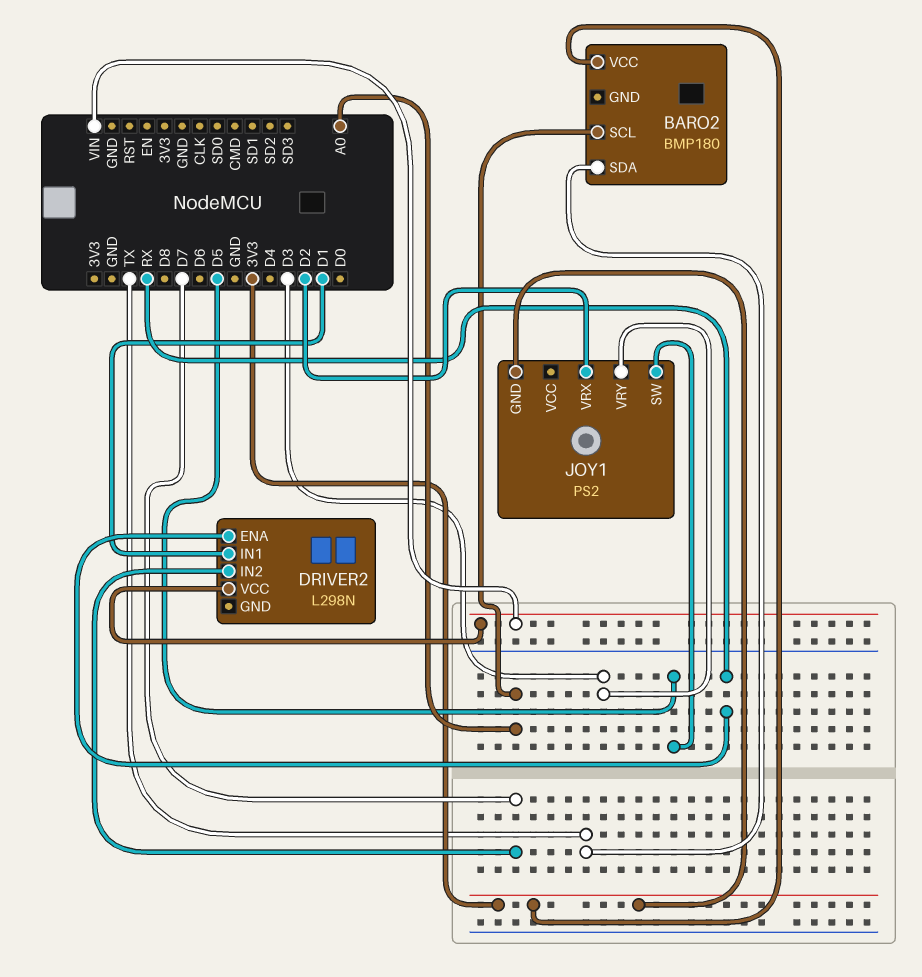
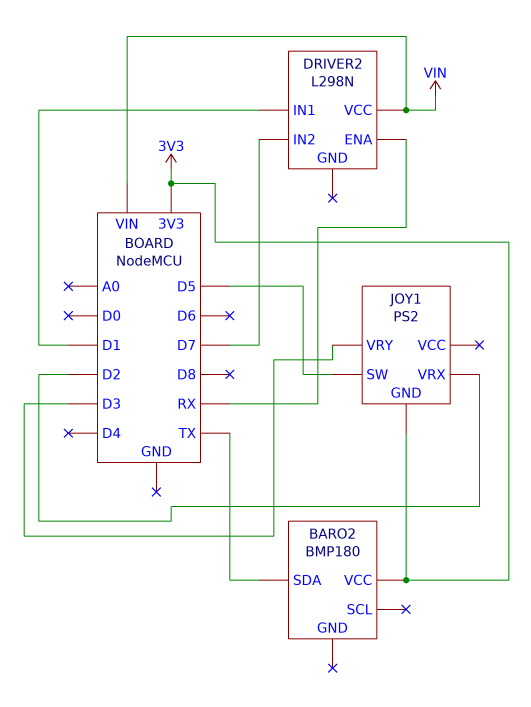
BARO2 pin SCL: A0 -> none

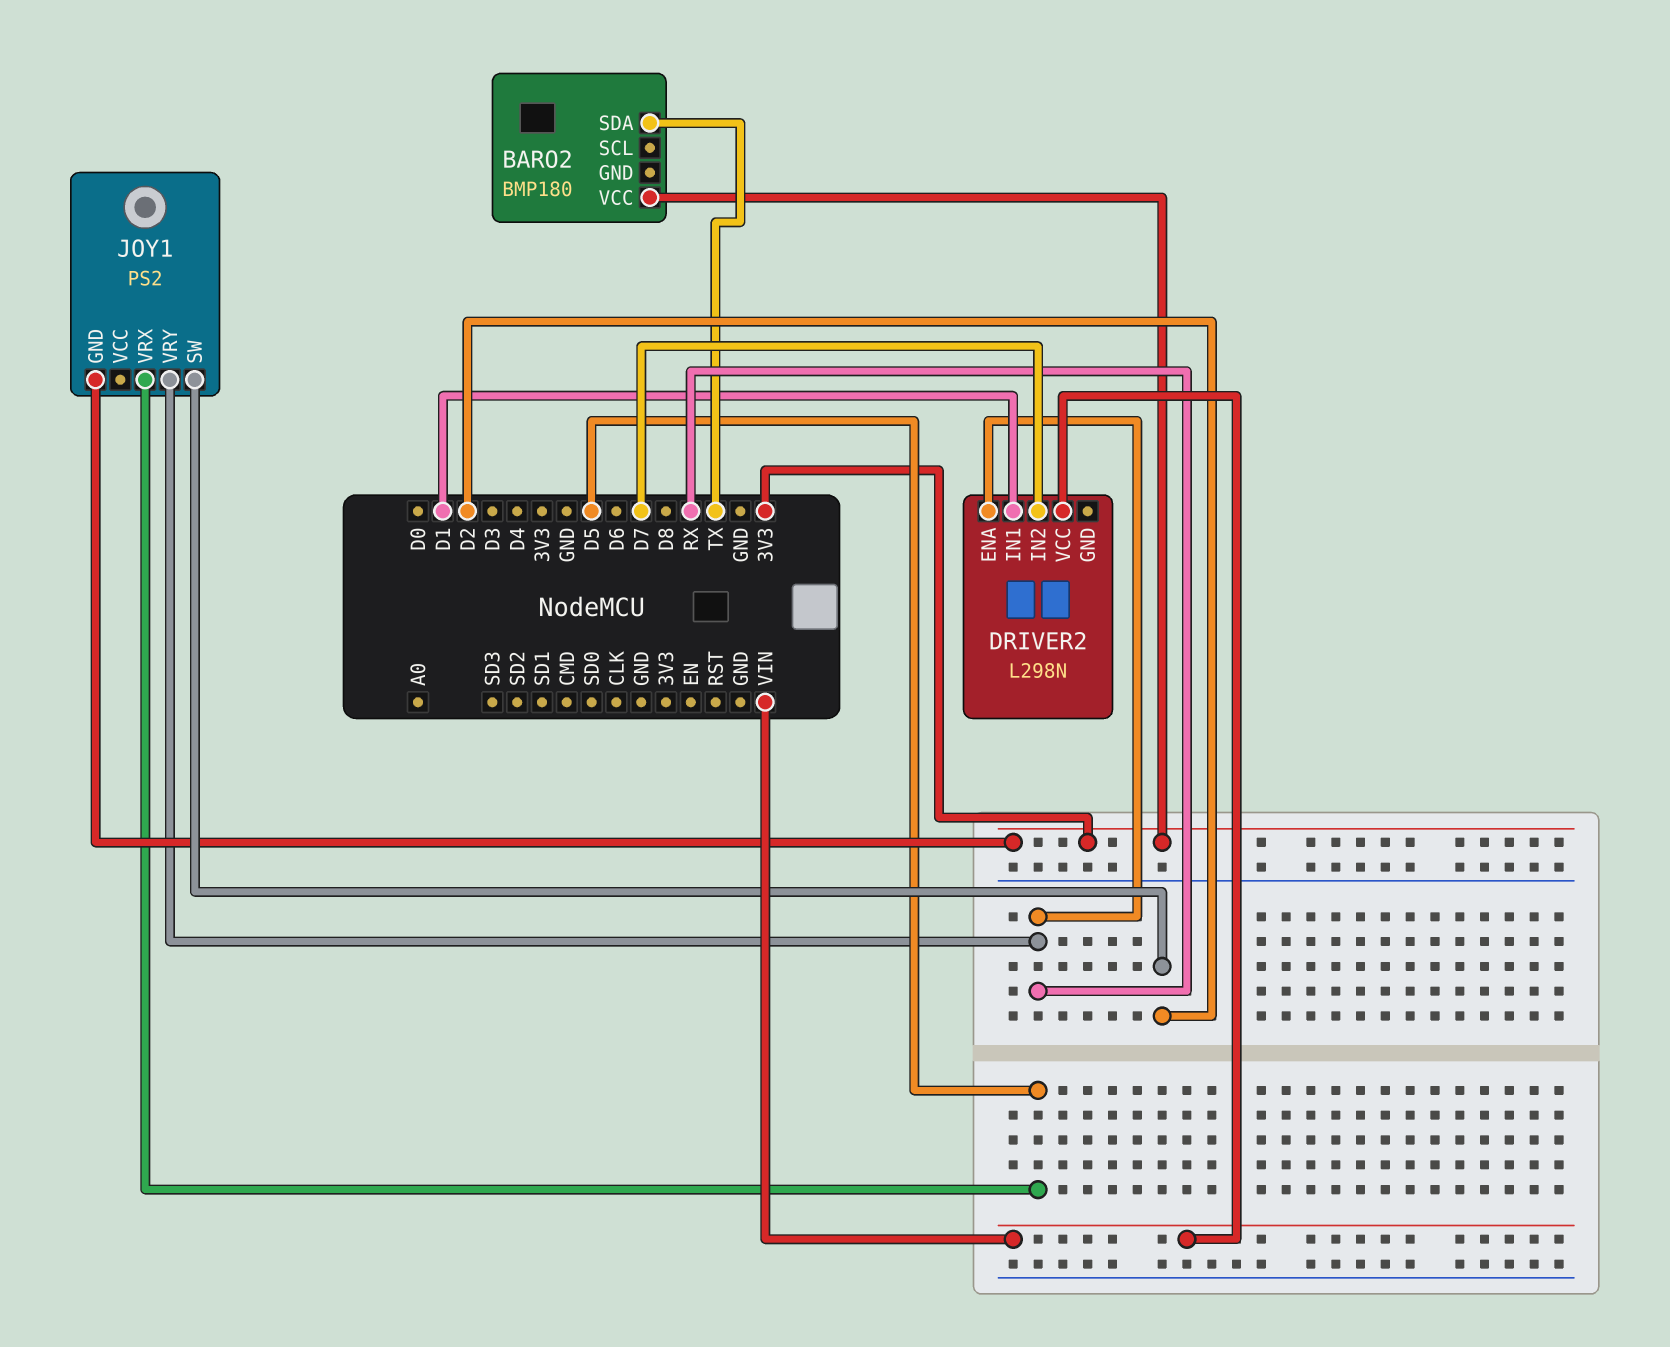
JOY1 pin SW: D5 -> D2
JOY1 pin VRX: D2 -> D5
JOY1 pin VRY: D3 -> RX

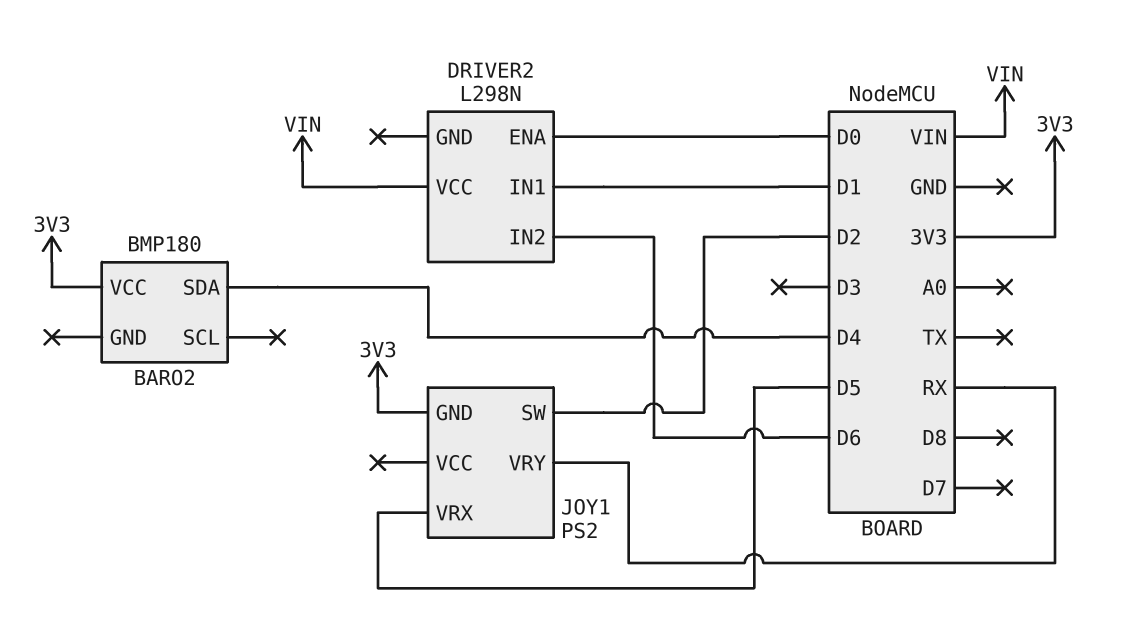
BARO2 pin SDA: TX -> D4
DRIVER2 pin ENA: RX -> D0
DRIVER2 pin IN2: D7 -> D6

